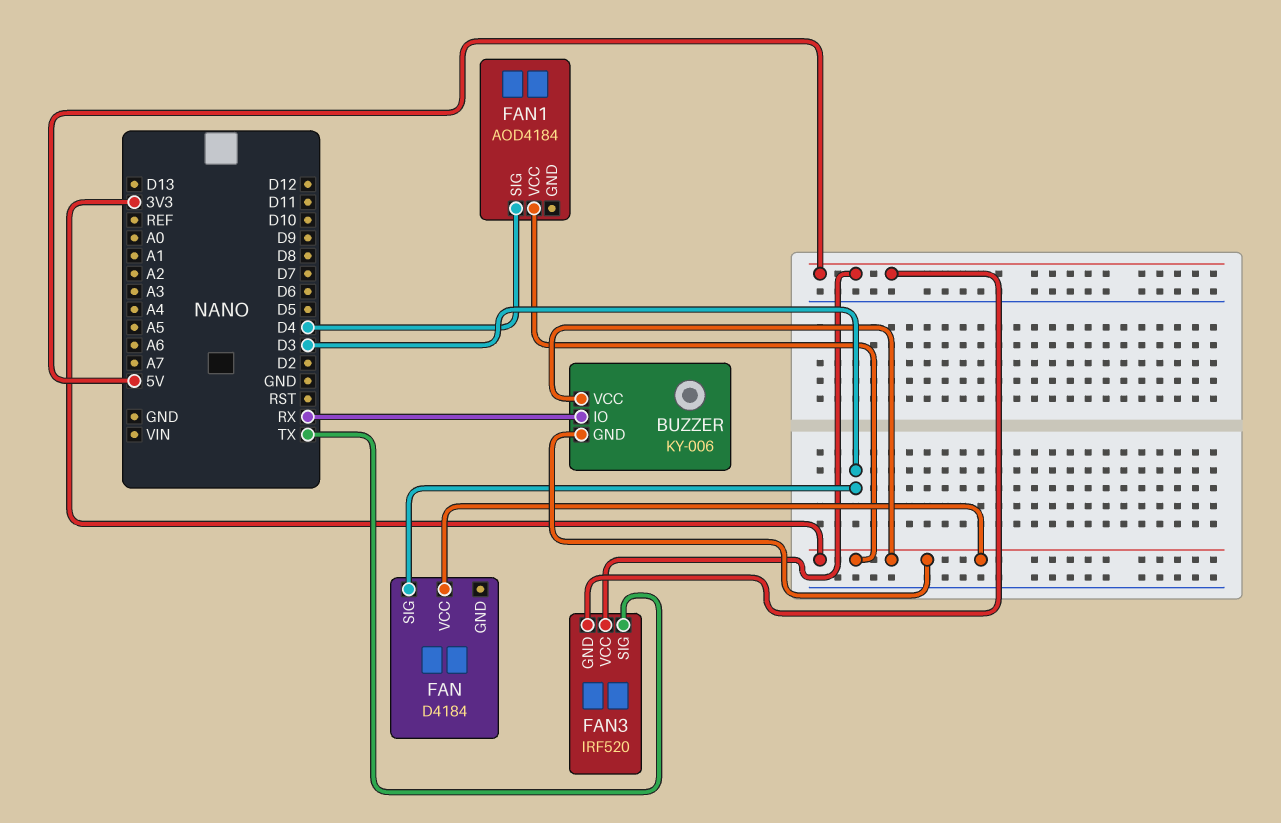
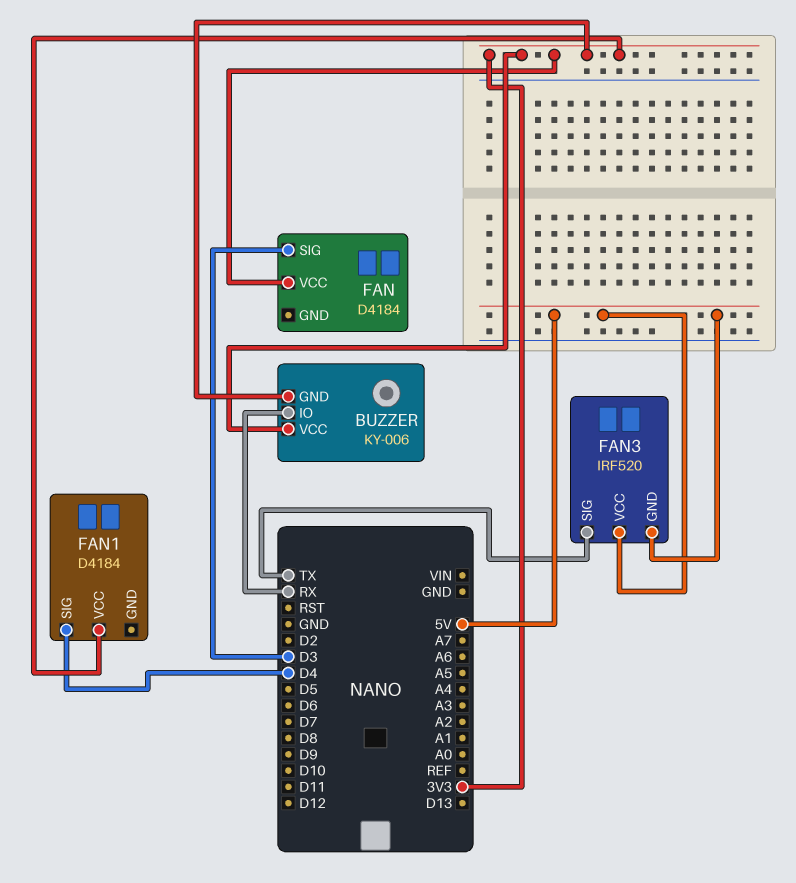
FAN1: AOD4184 -> D4184

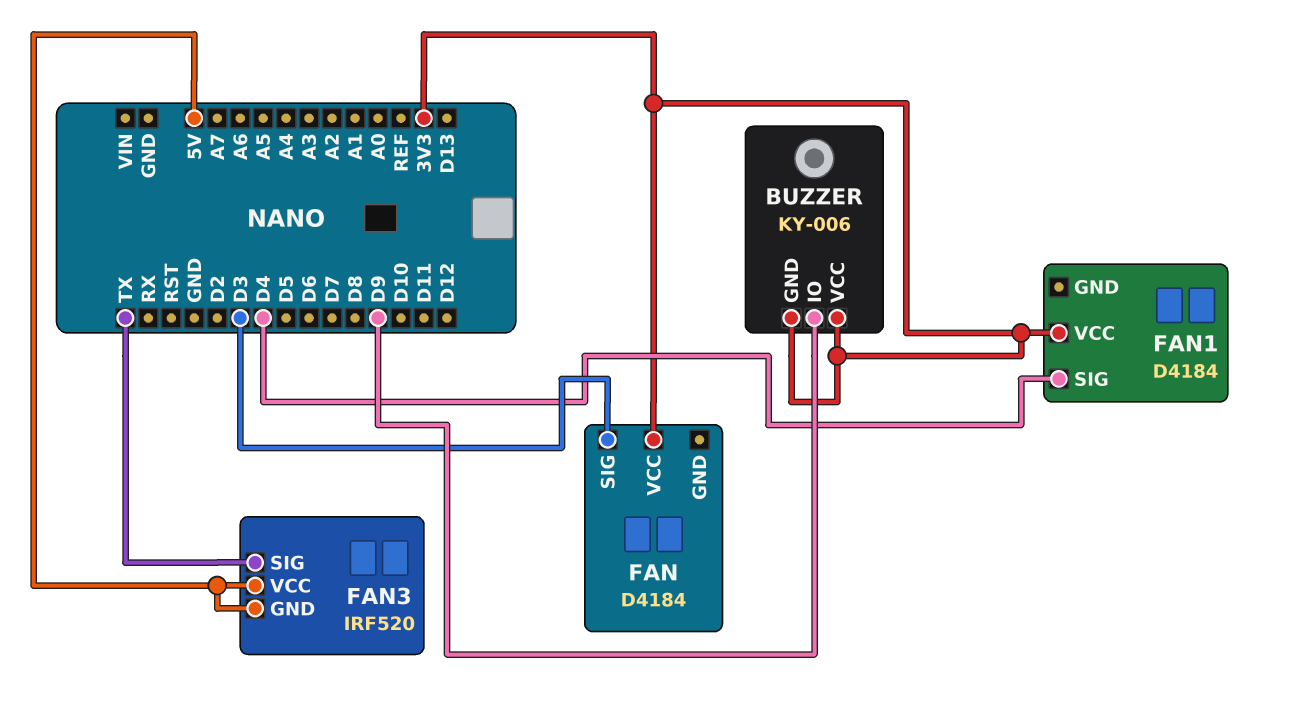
BUZZER pin IO: RX -> D9

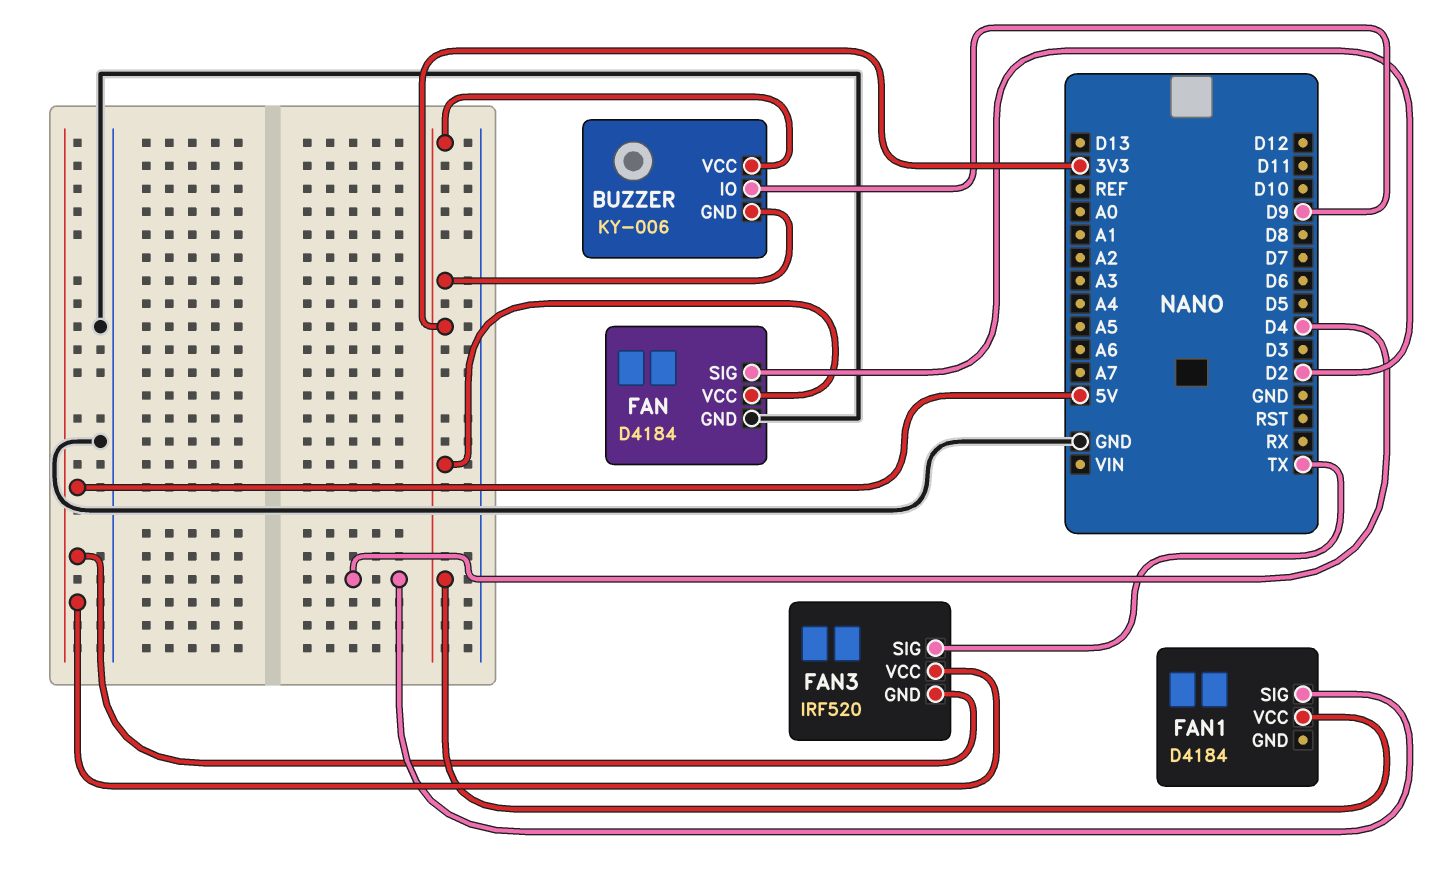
FAN pin GND: none -> GND
FAN pin SIG: D3 -> D2

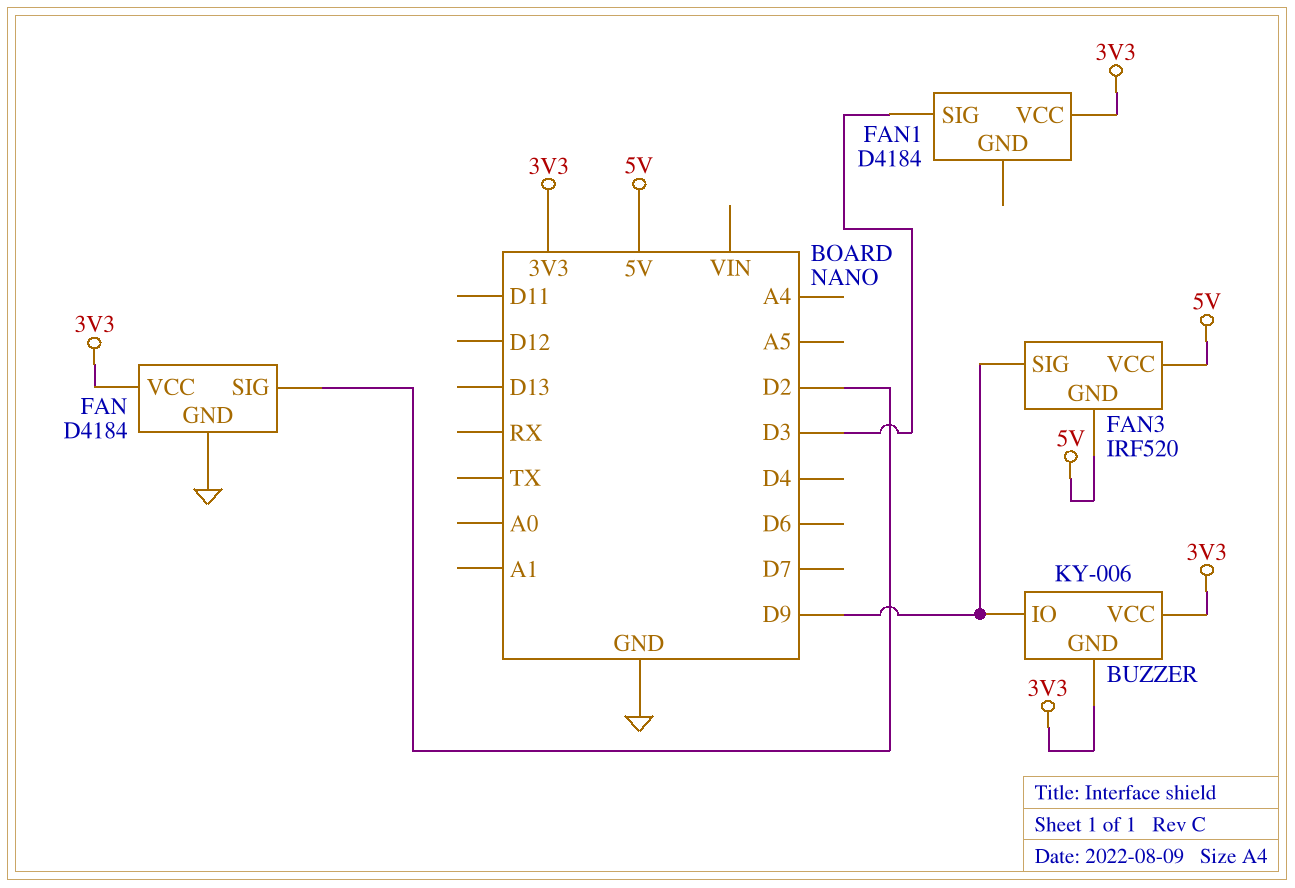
FAN1 pin SIG: D4 -> D3
FAN3 pin SIG: TX -> D9

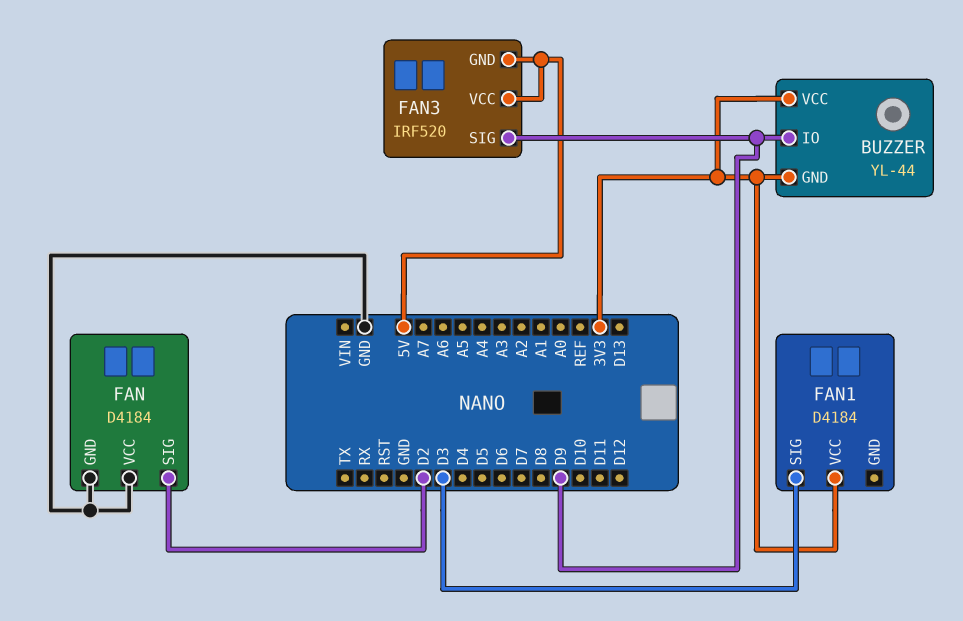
BUZZER: KY-006 -> YL-44
FAN pin VCC: 3V3 -> GND

